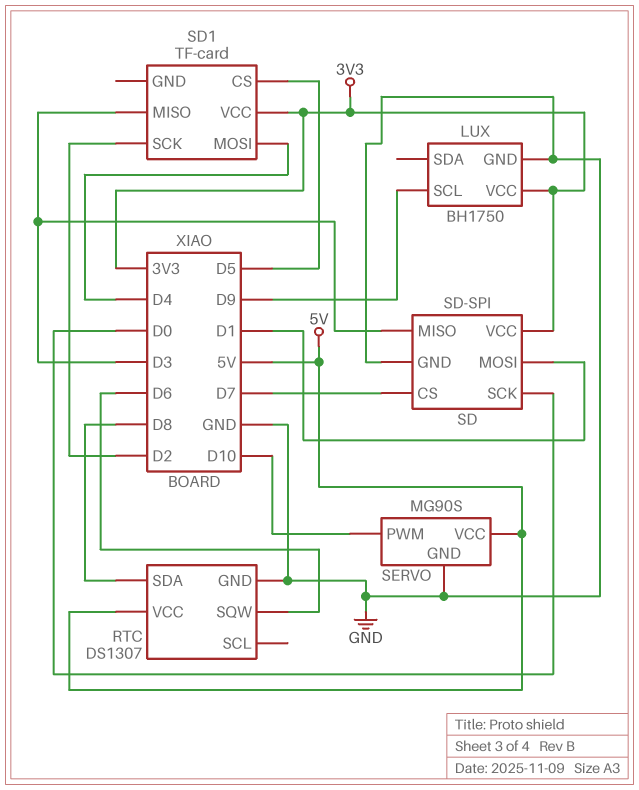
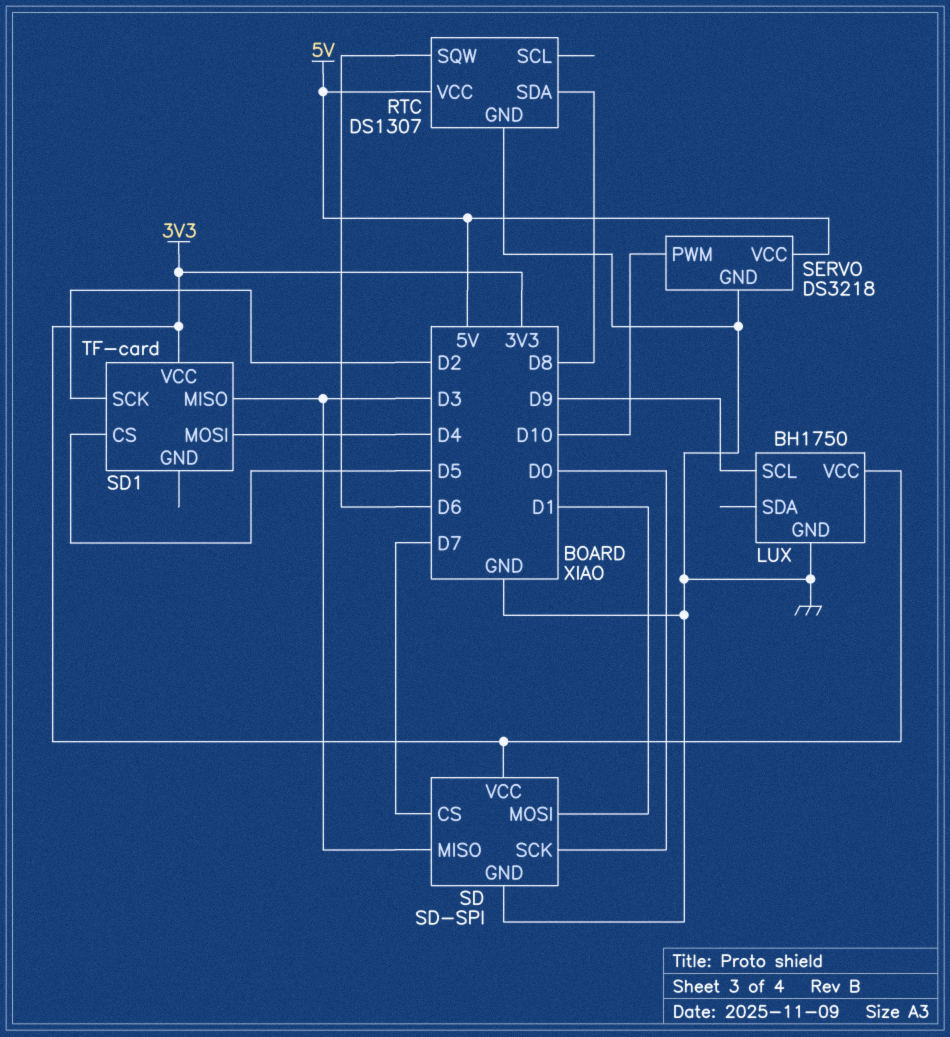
SERVO: MG90S -> DS3218

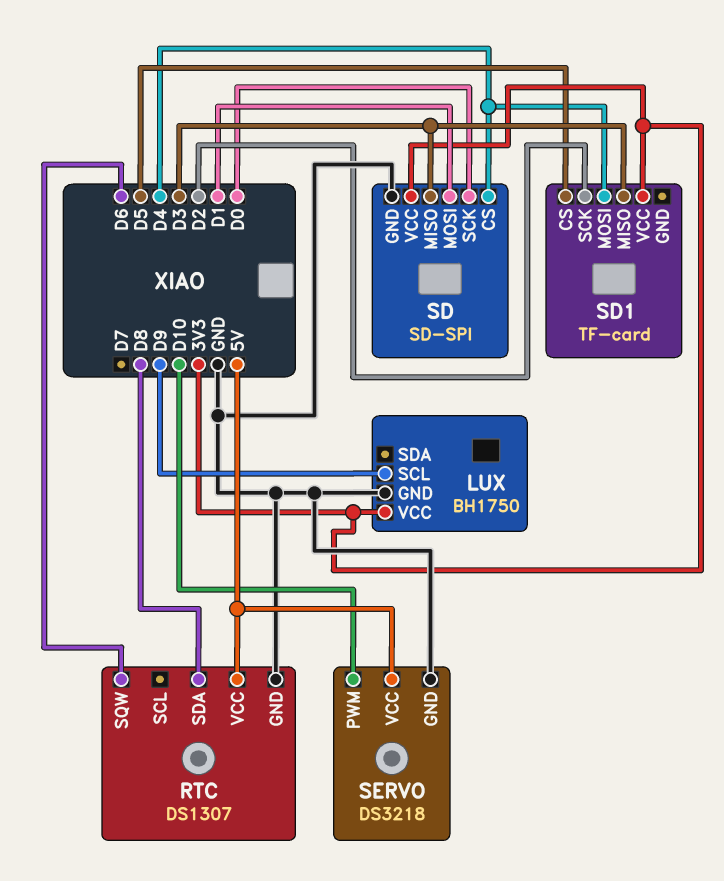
SD pin CS: D7 -> D4

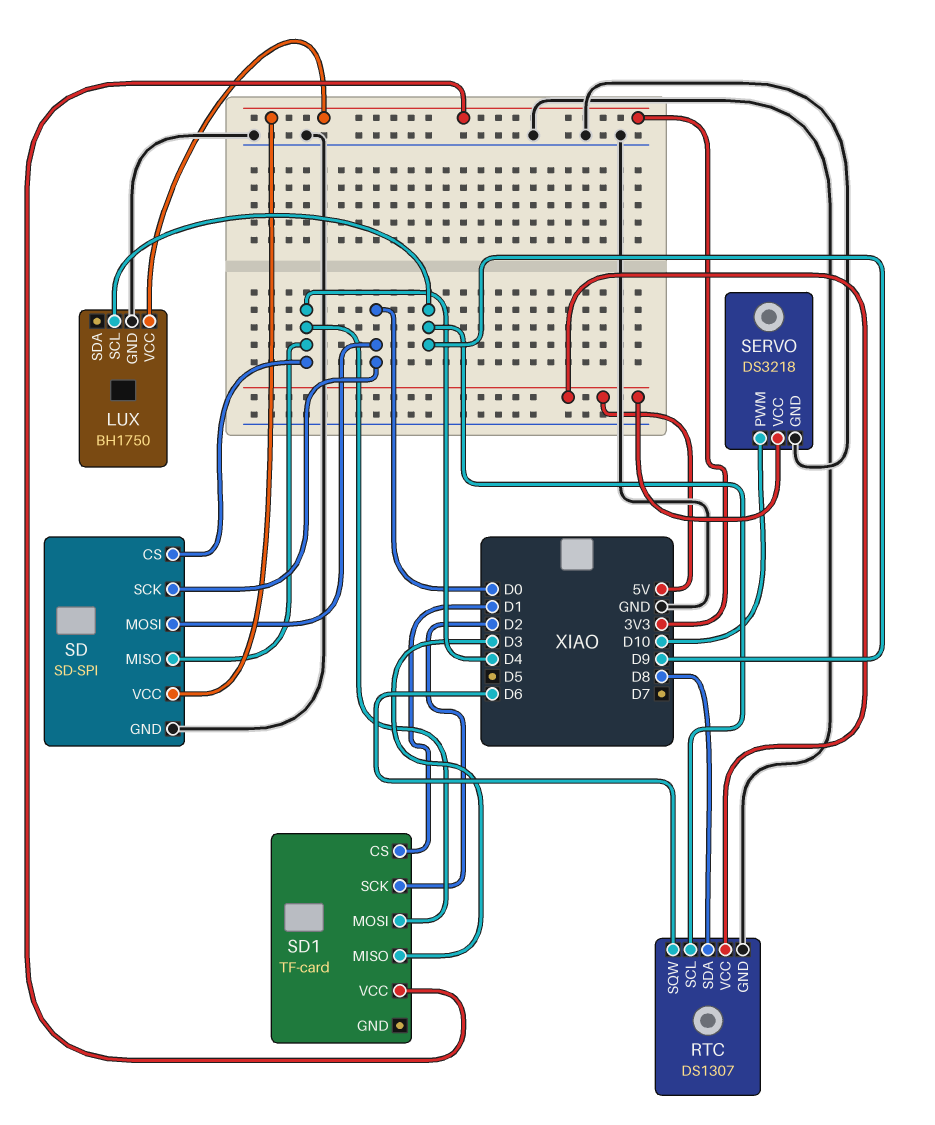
RTC pin SCL: none -> D9
SD pin MISO: D3 -> D4
SD pin MOSI: D1 -> D0
SD1 pin CS: D5 -> D1

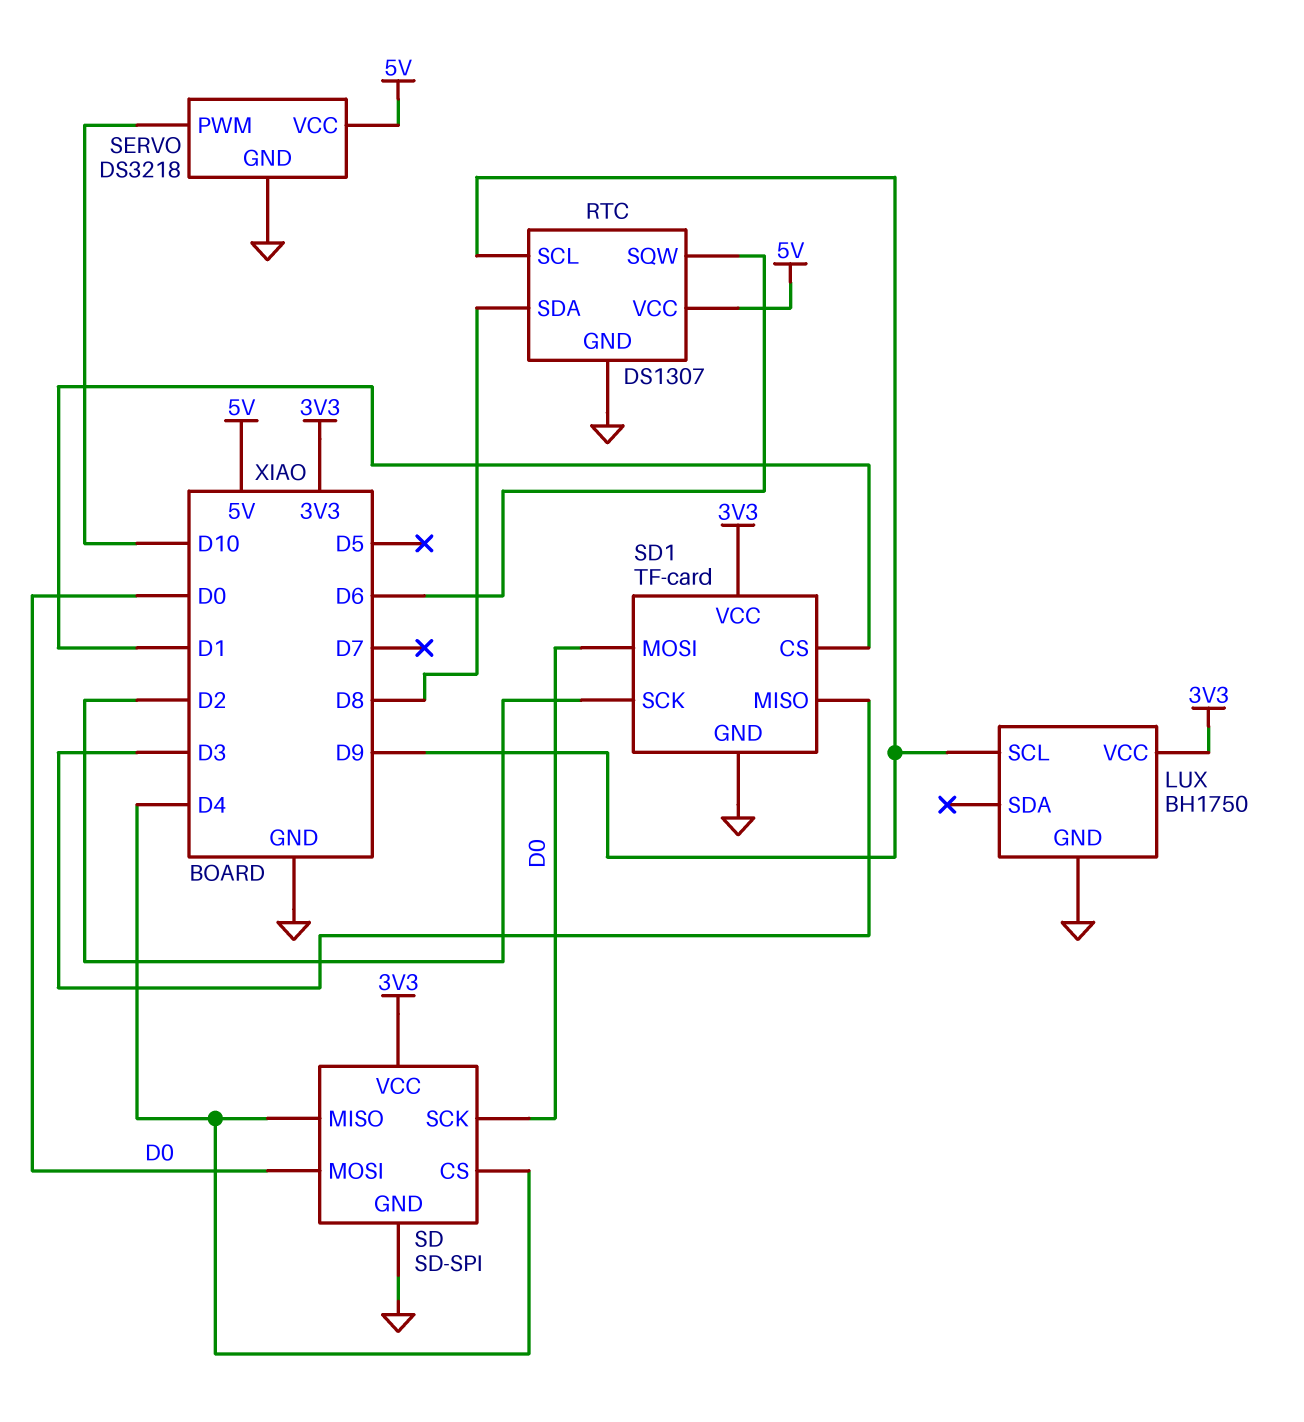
SD1 pin GND: none -> GND
SD1 pin MOSI: D4 -> D0

